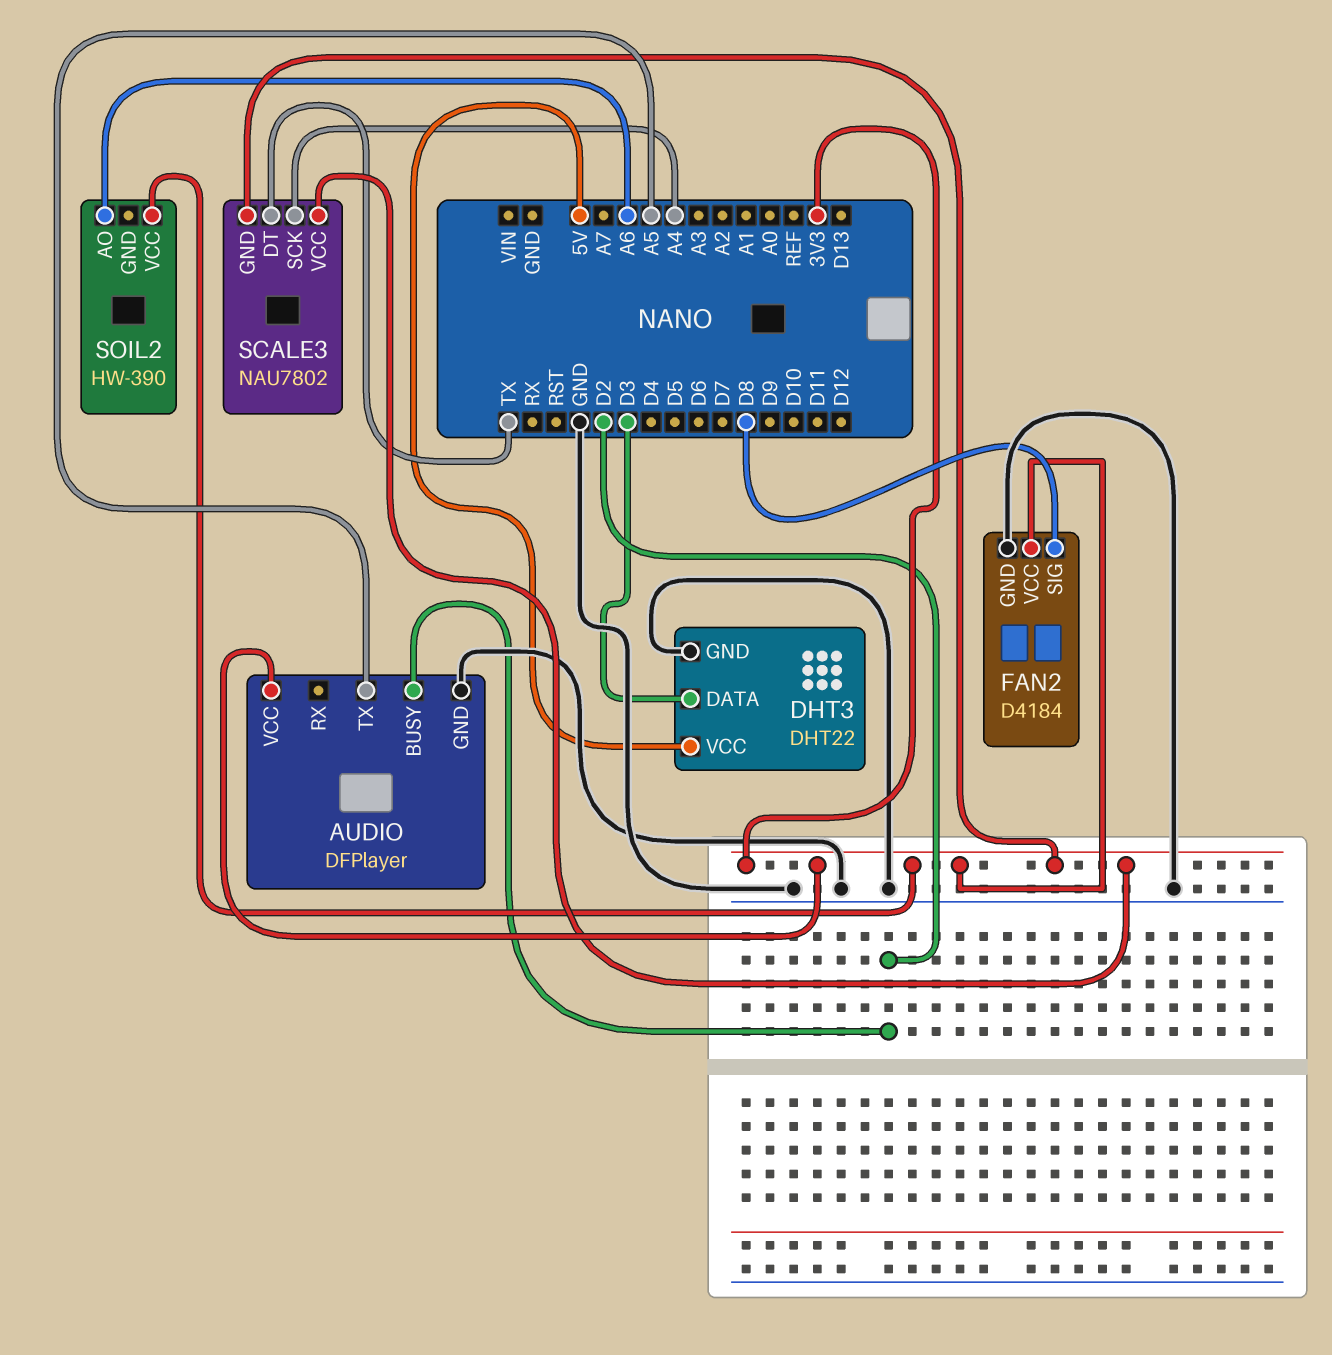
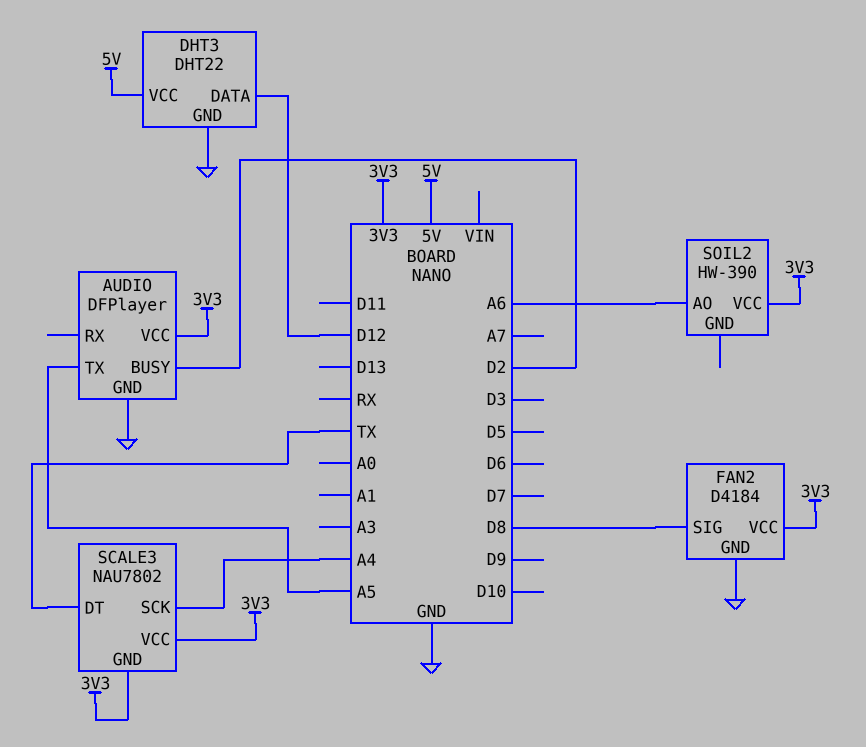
DHT3 pin DATA: D3 -> D12

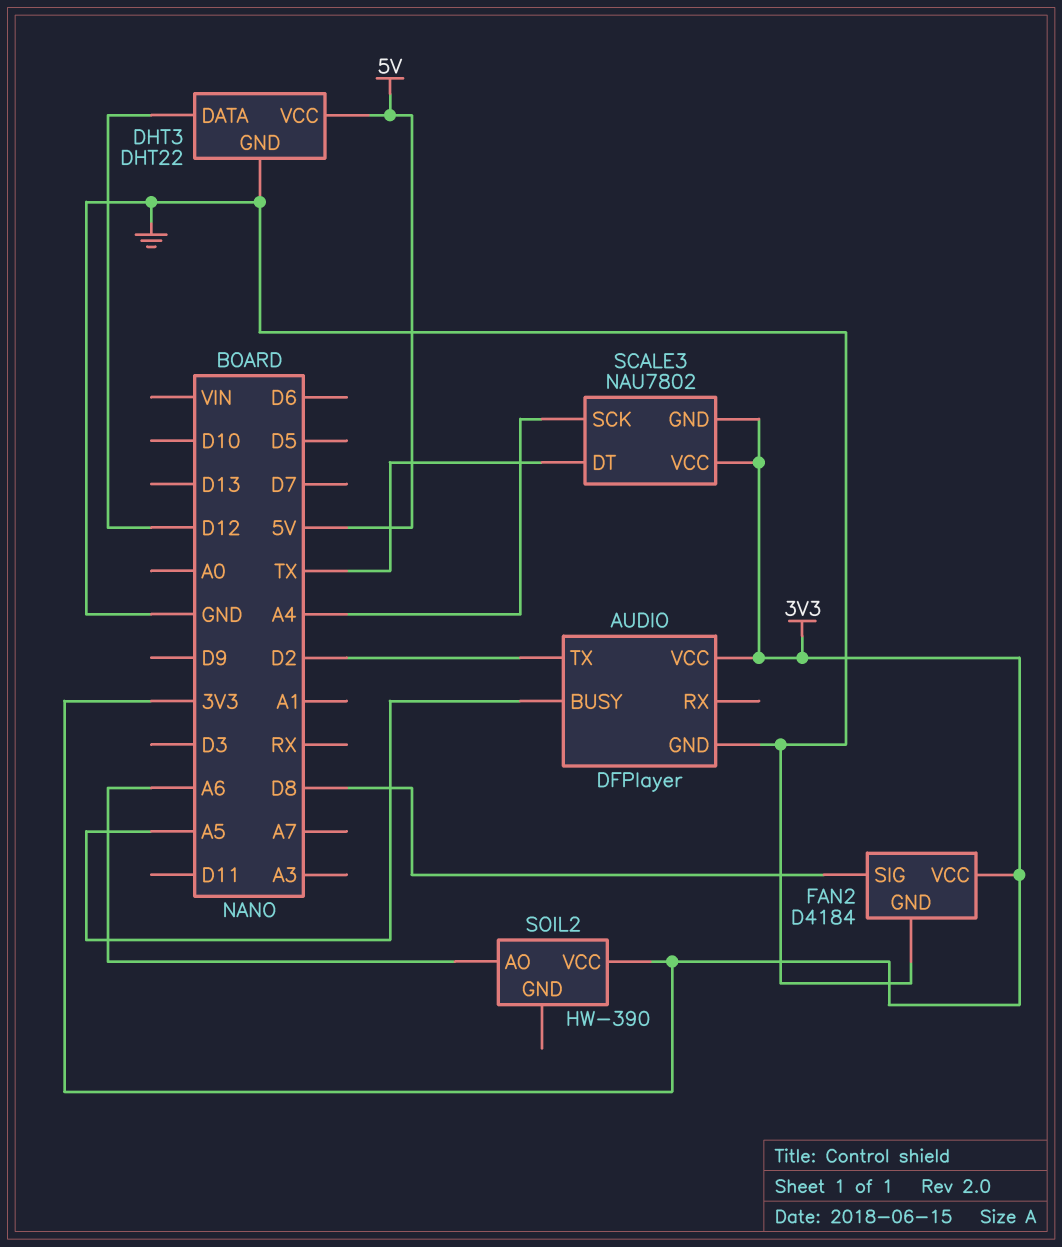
AUDIO pin BUSY: D2 -> A5
AUDIO pin TX: A5 -> D2

